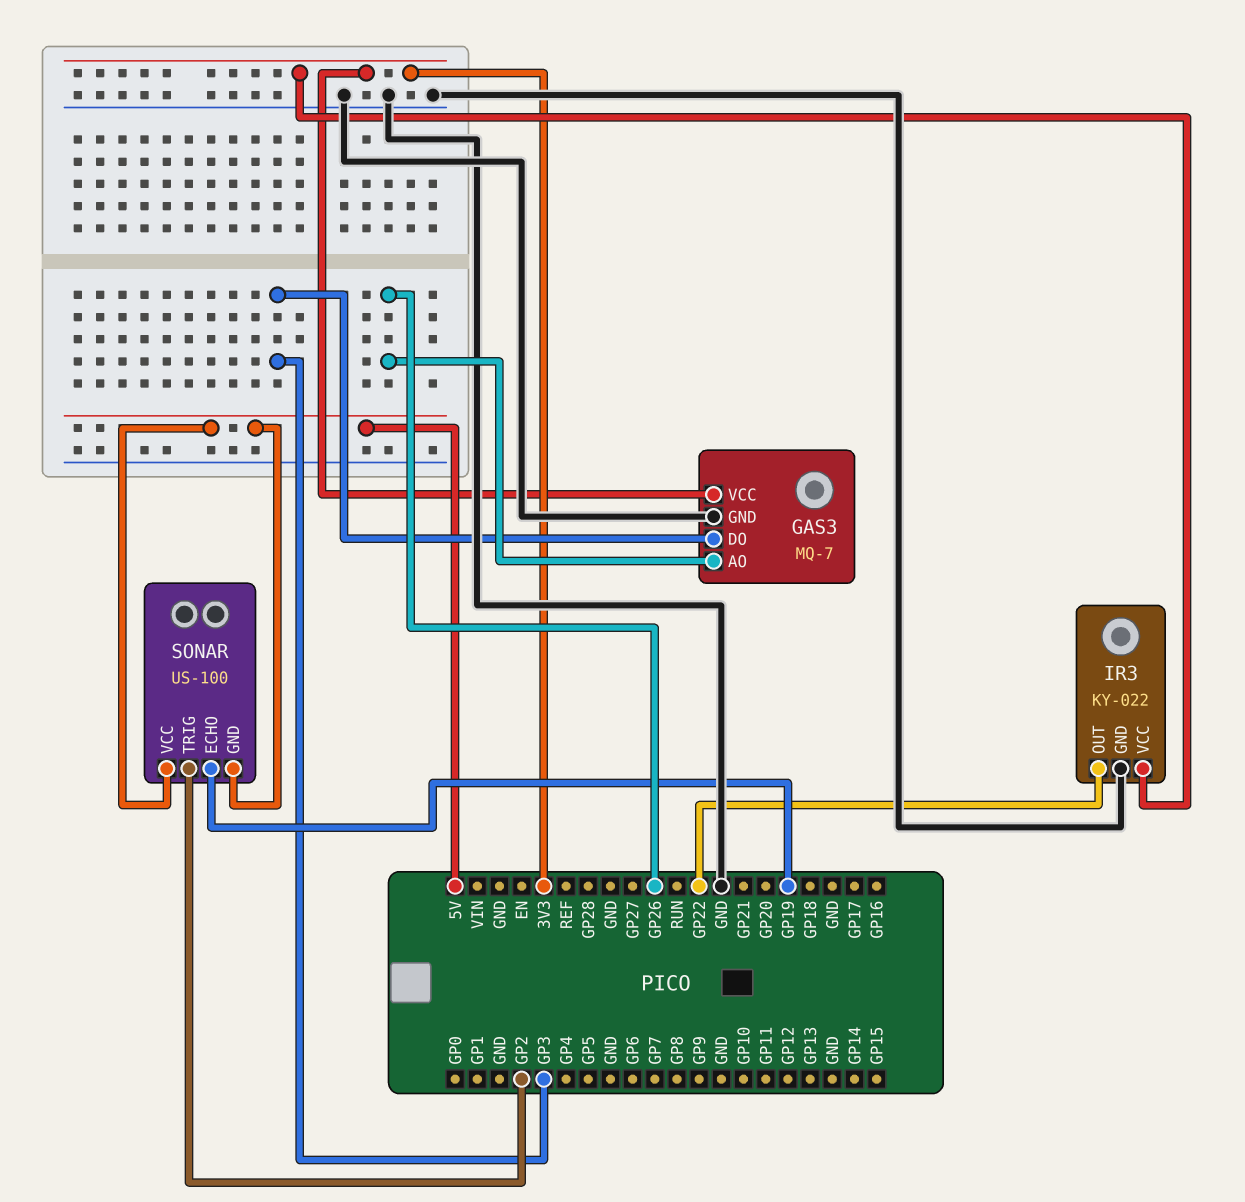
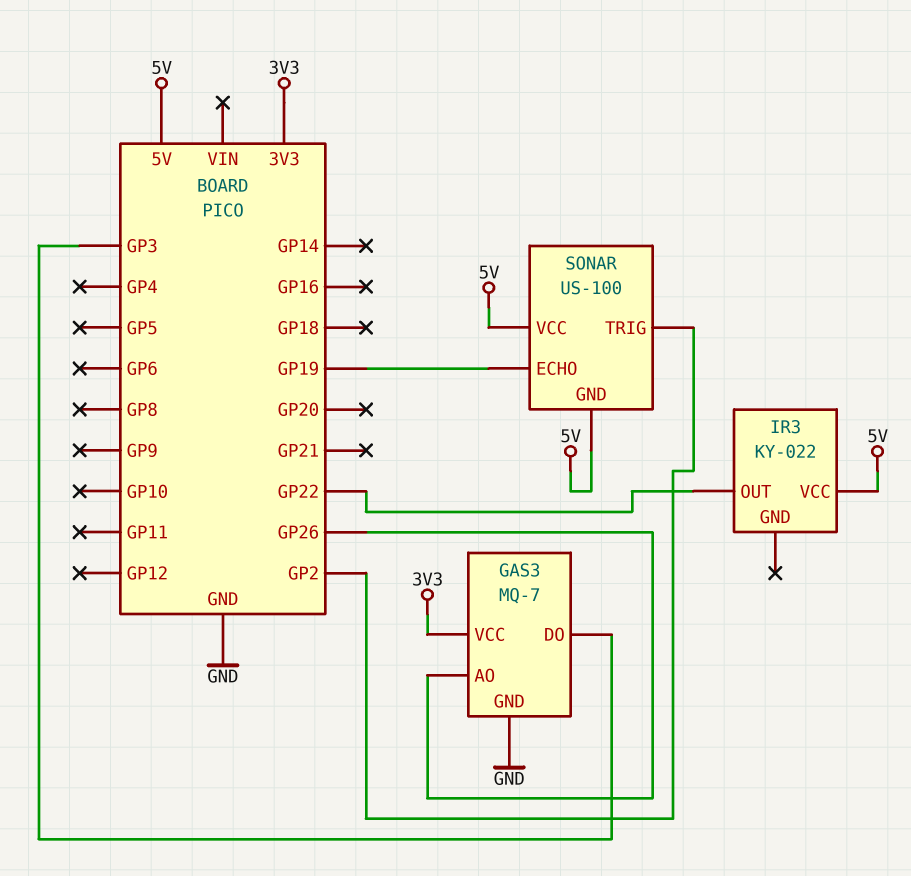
IR3 pin GND: GND -> none
IR3 pin VCC: 3V3 -> 5V

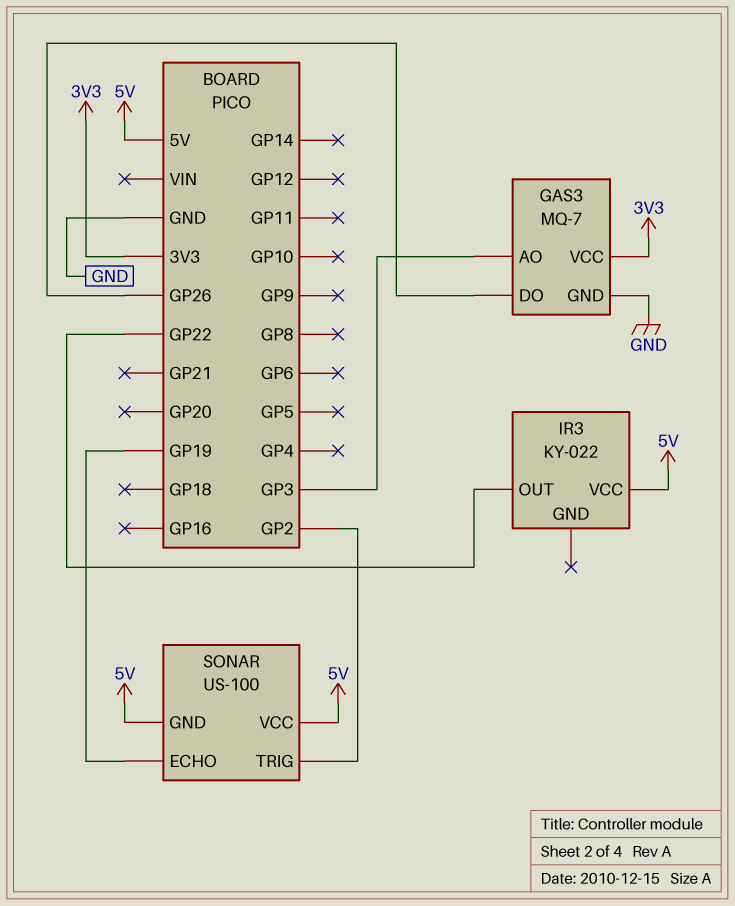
GAS3 pin AO: GP26 -> GP3
GAS3 pin DO: GP3 -> GP26

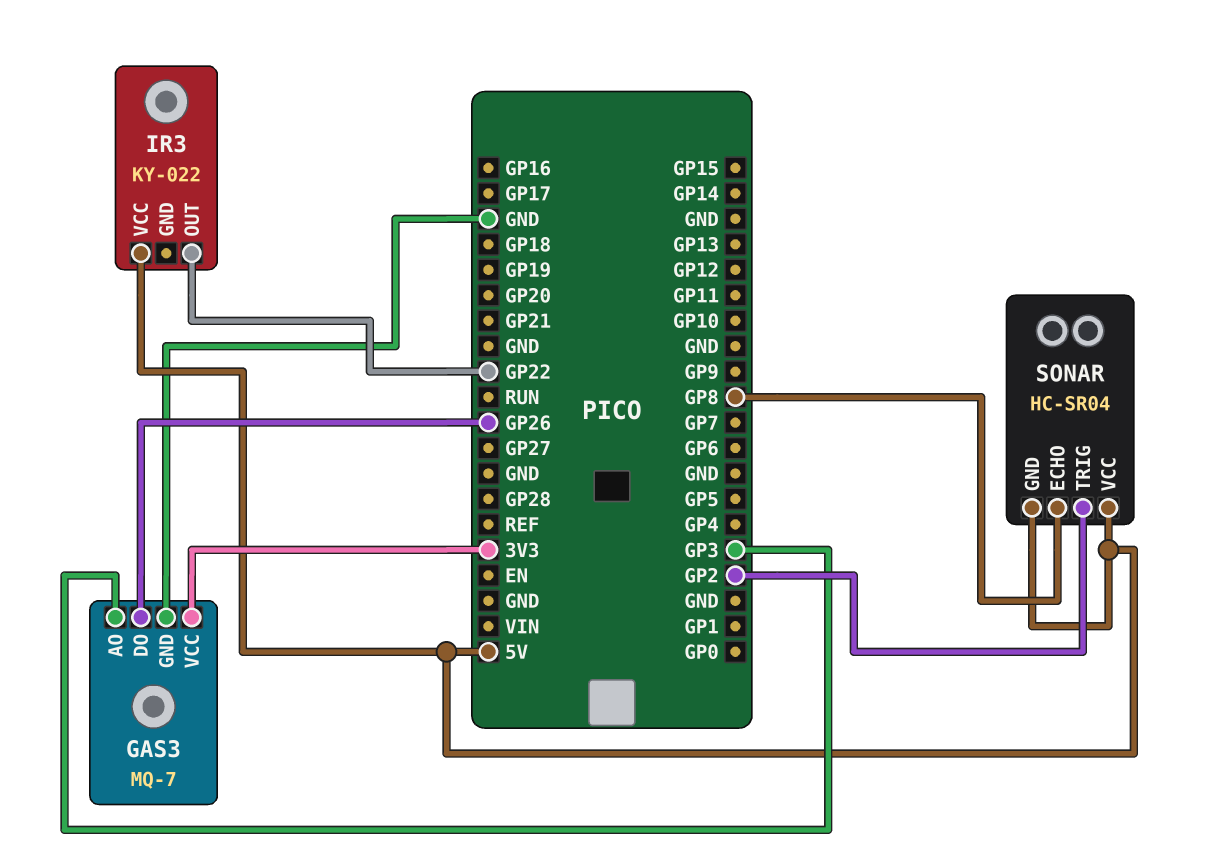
SONAR: US-100 -> HC-SR04
SONAR pin ECHO: GP19 -> GP8

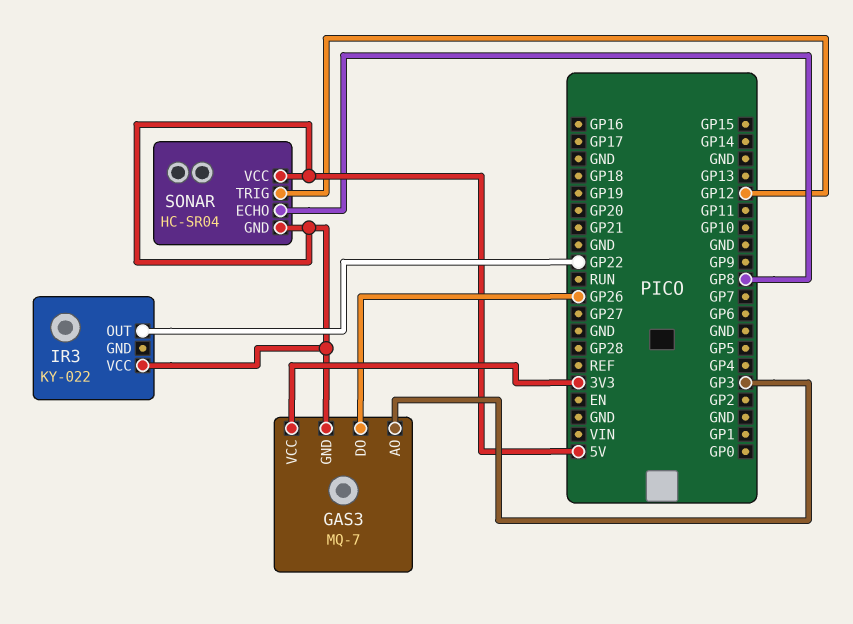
GAS3 pin GND: GND -> 5V
SONAR pin TRIG: GP2 -> GP12

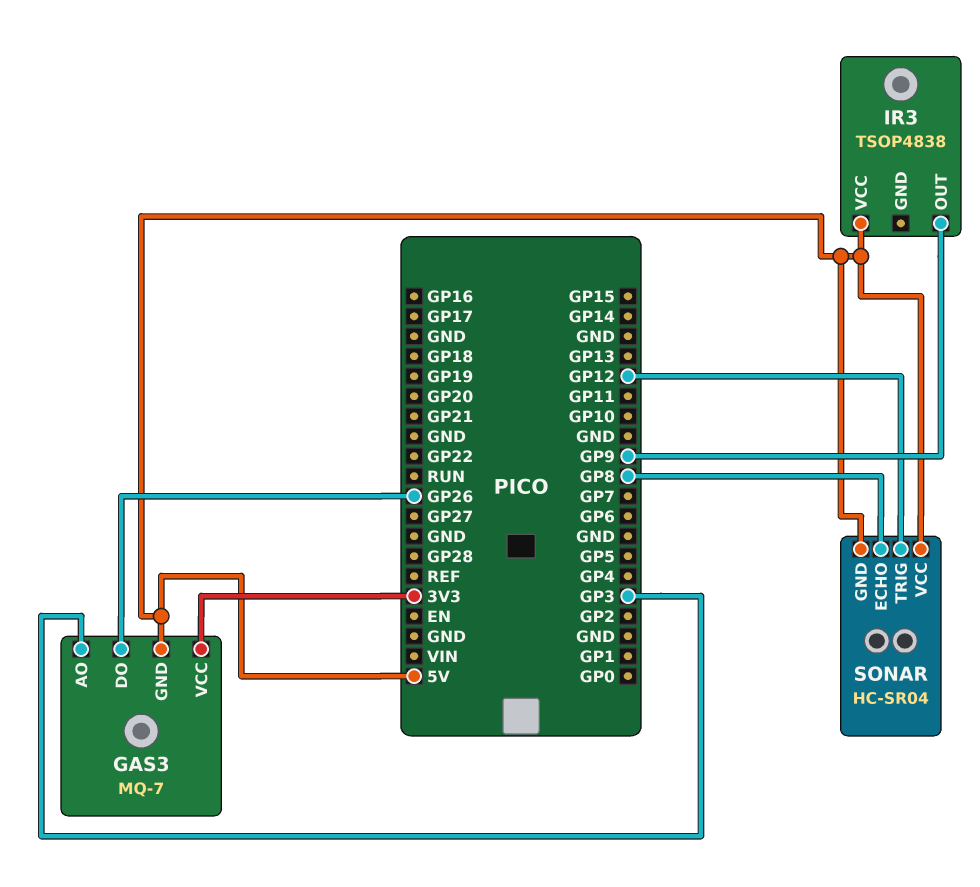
IR3: KY-022 -> TSOP4838
IR3 pin OUT: GP22 -> GP9

